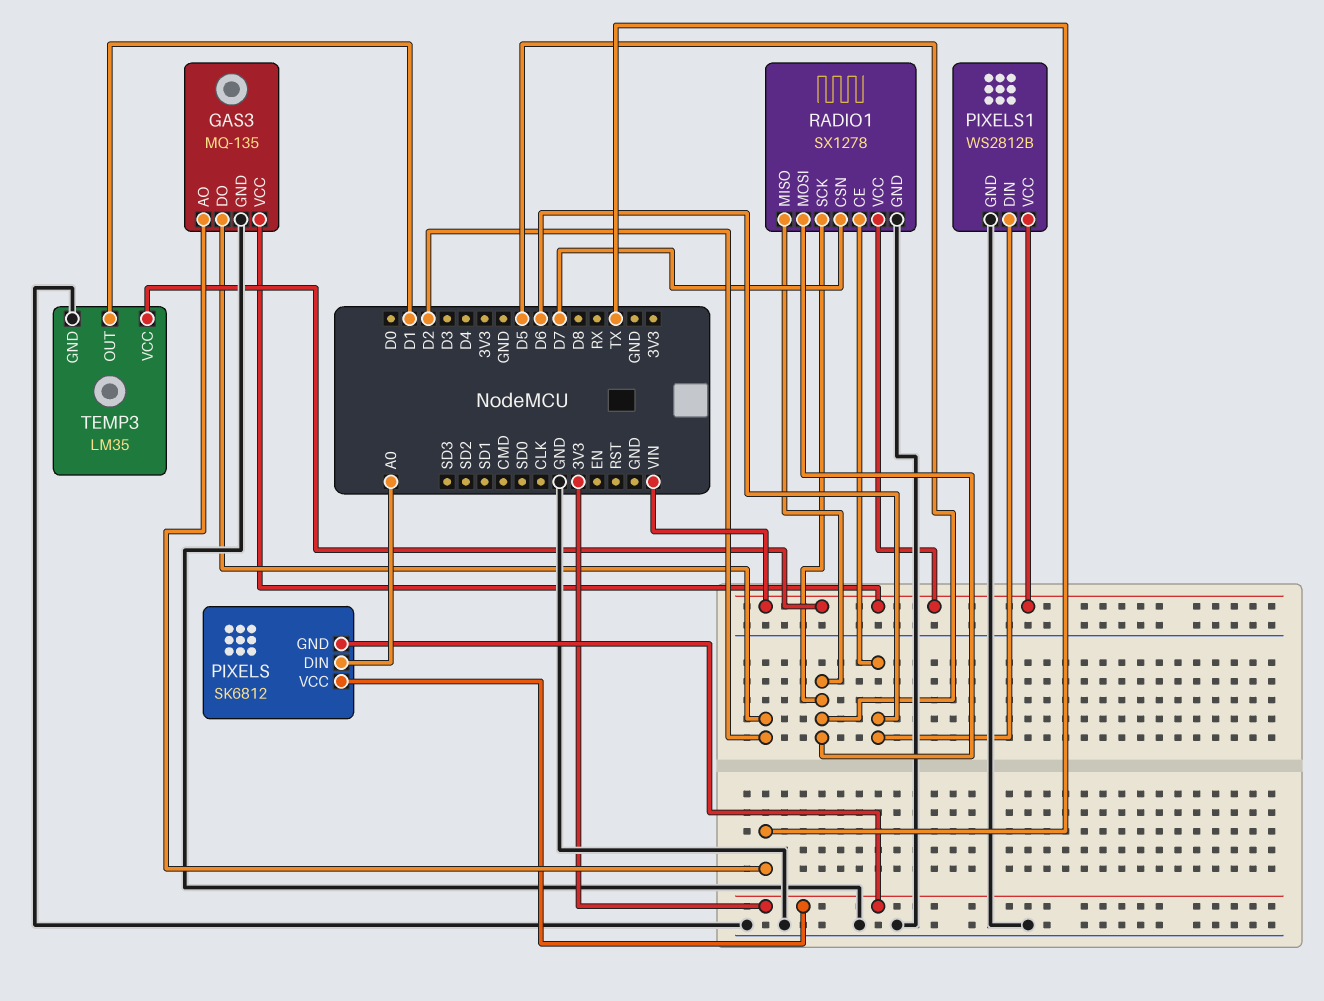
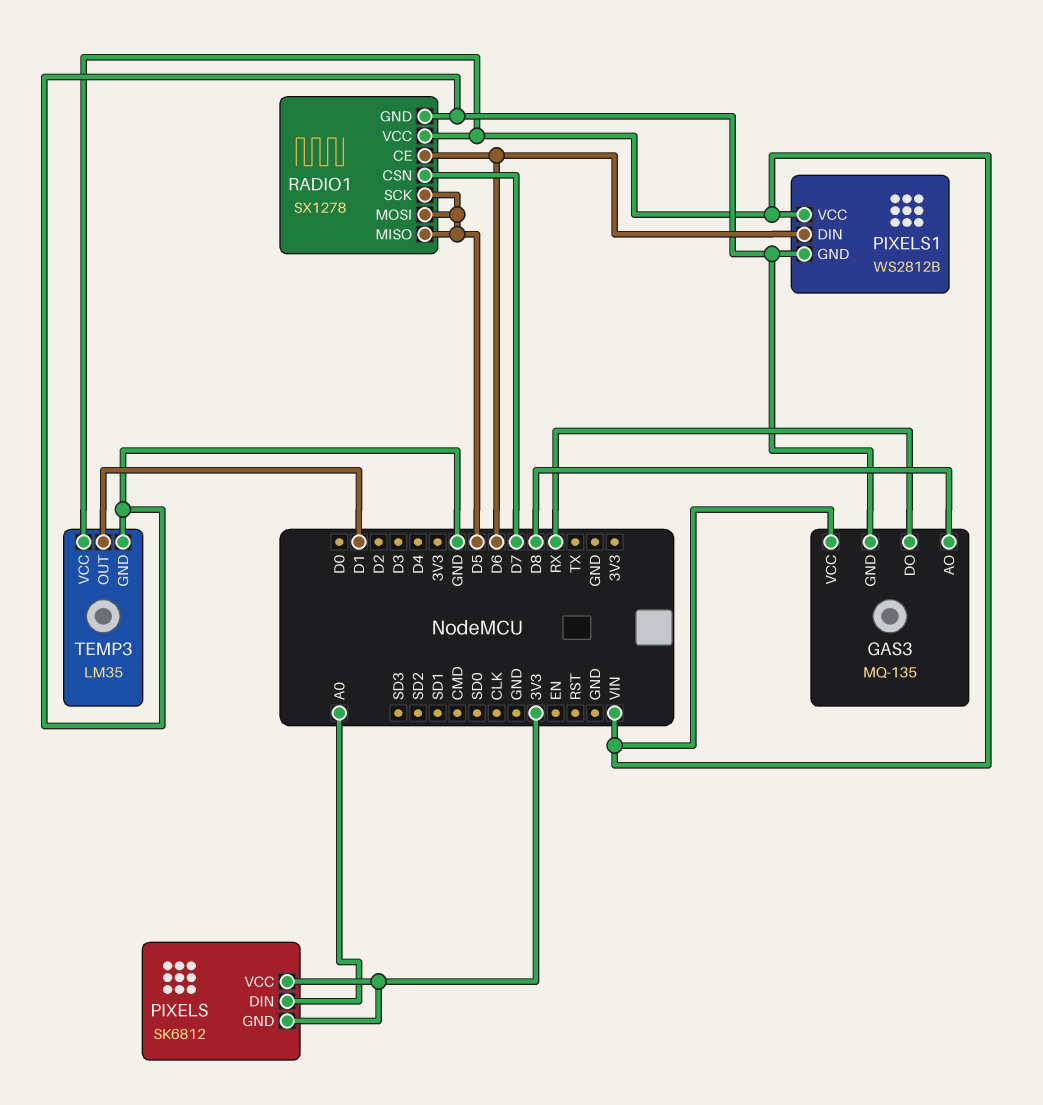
GAS3 pin AO: TX -> D8
GAS3 pin DO: D2 -> RX

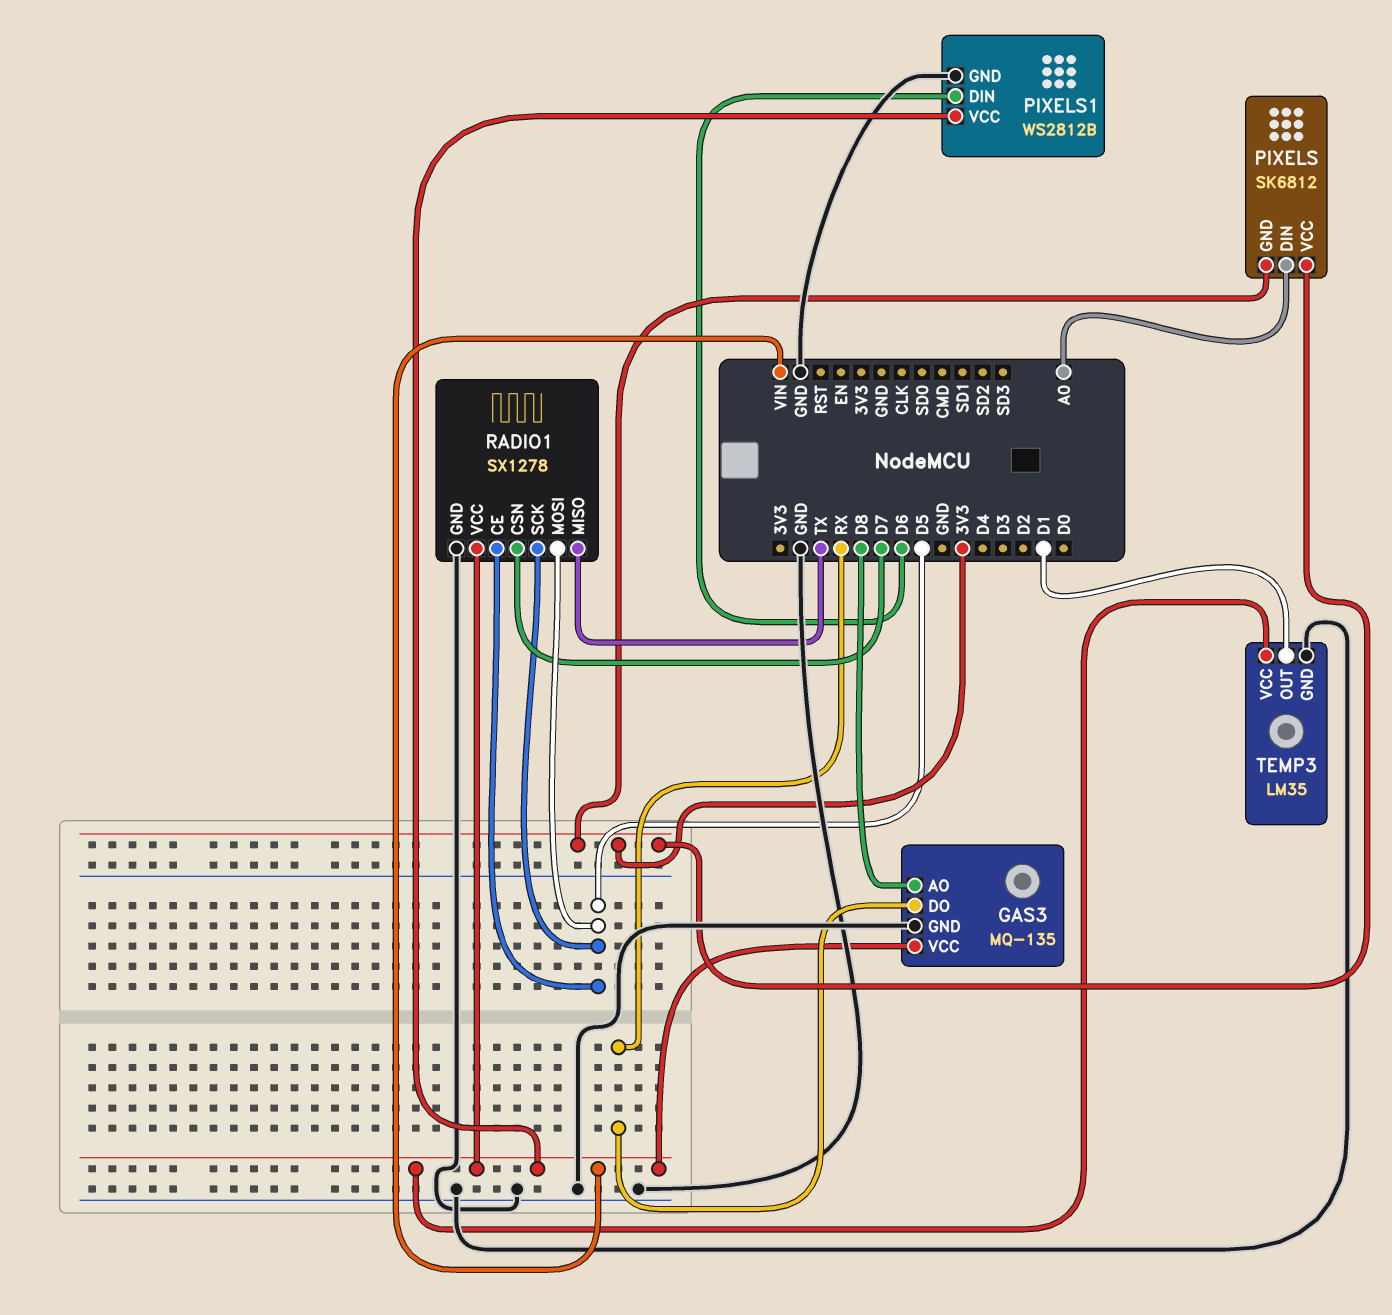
RADIO1 pin CE: D6 -> D5
RADIO1 pin MISO: D5 -> TX

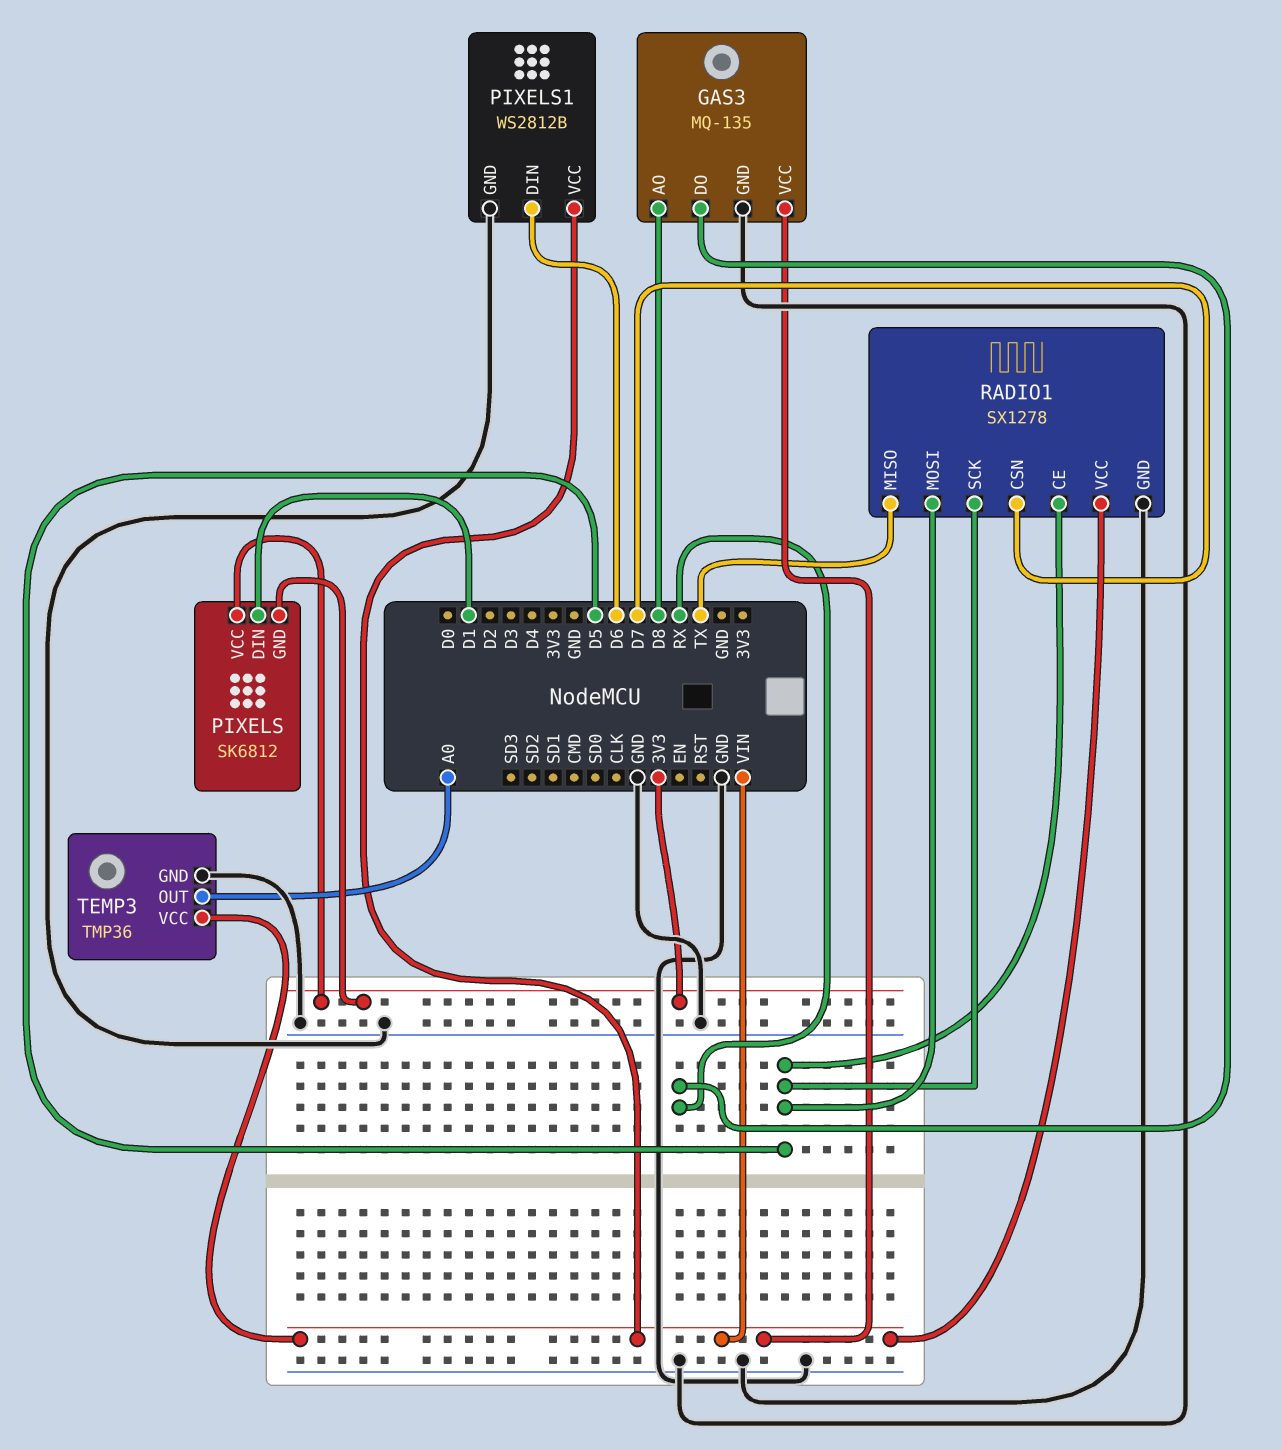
PIXELS pin DIN: A0 -> D1
TEMP3: LM35 -> TMP36
TEMP3 pin OUT: D1 -> A0

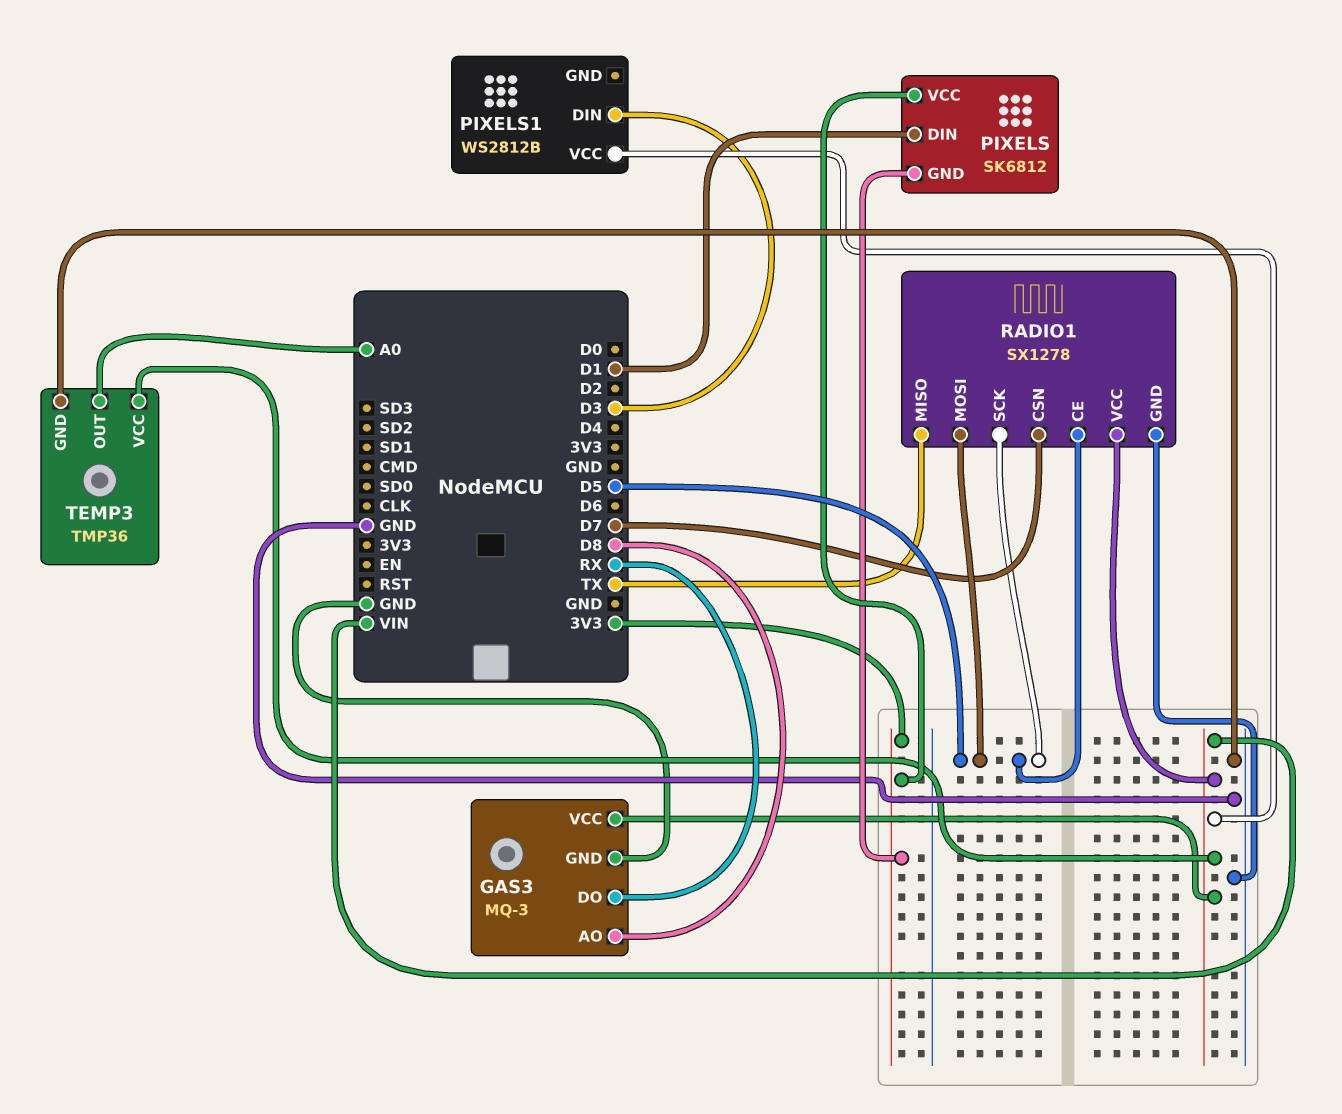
GAS3: MQ-135 -> MQ-3
PIXELS1 pin DIN: D6 -> D3
PIXELS1 pin GND: GND -> none

